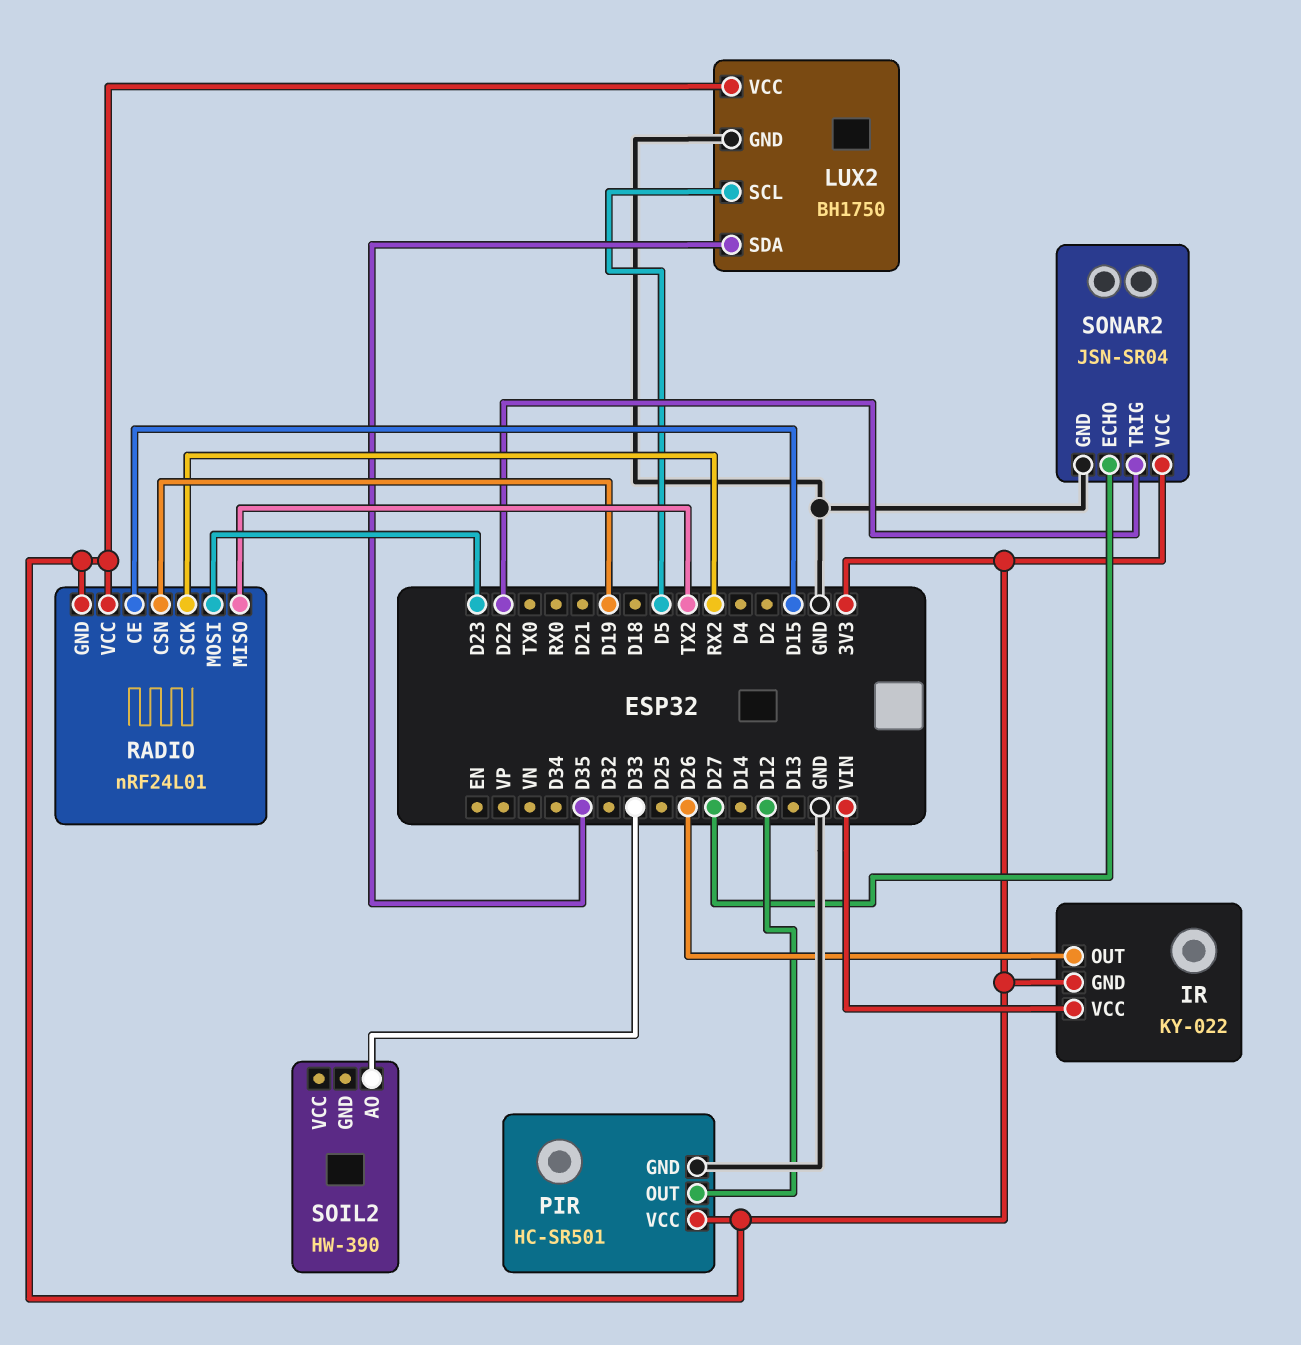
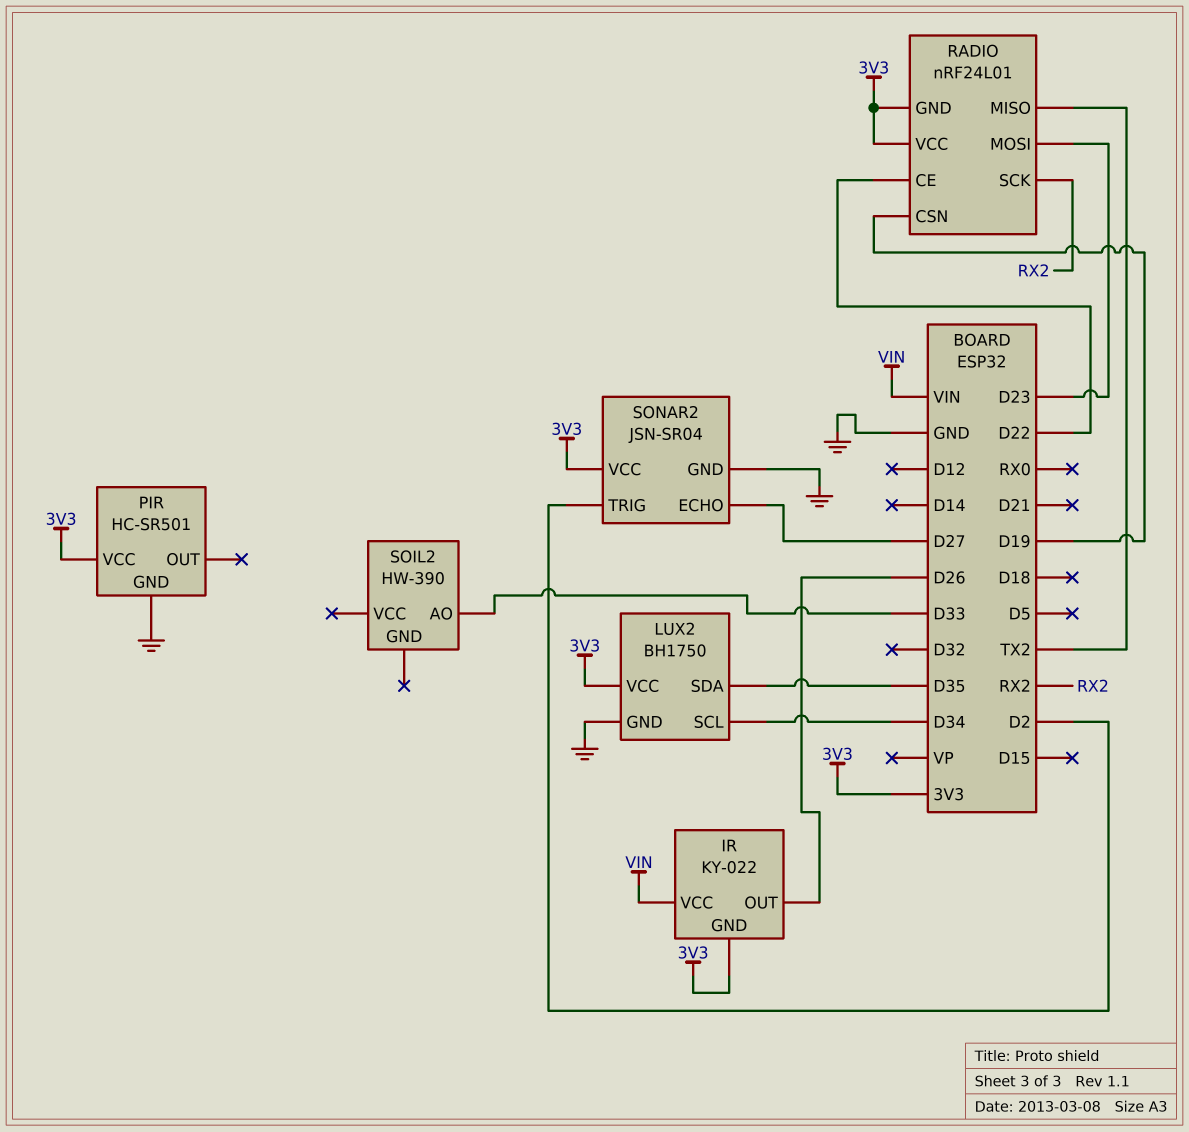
LUX2 pin SCL: D5 -> D34
PIR pin OUT: D12 -> none
RADIO pin CE: D15 -> D22
SONAR2 pin TRIG: D22 -> D2

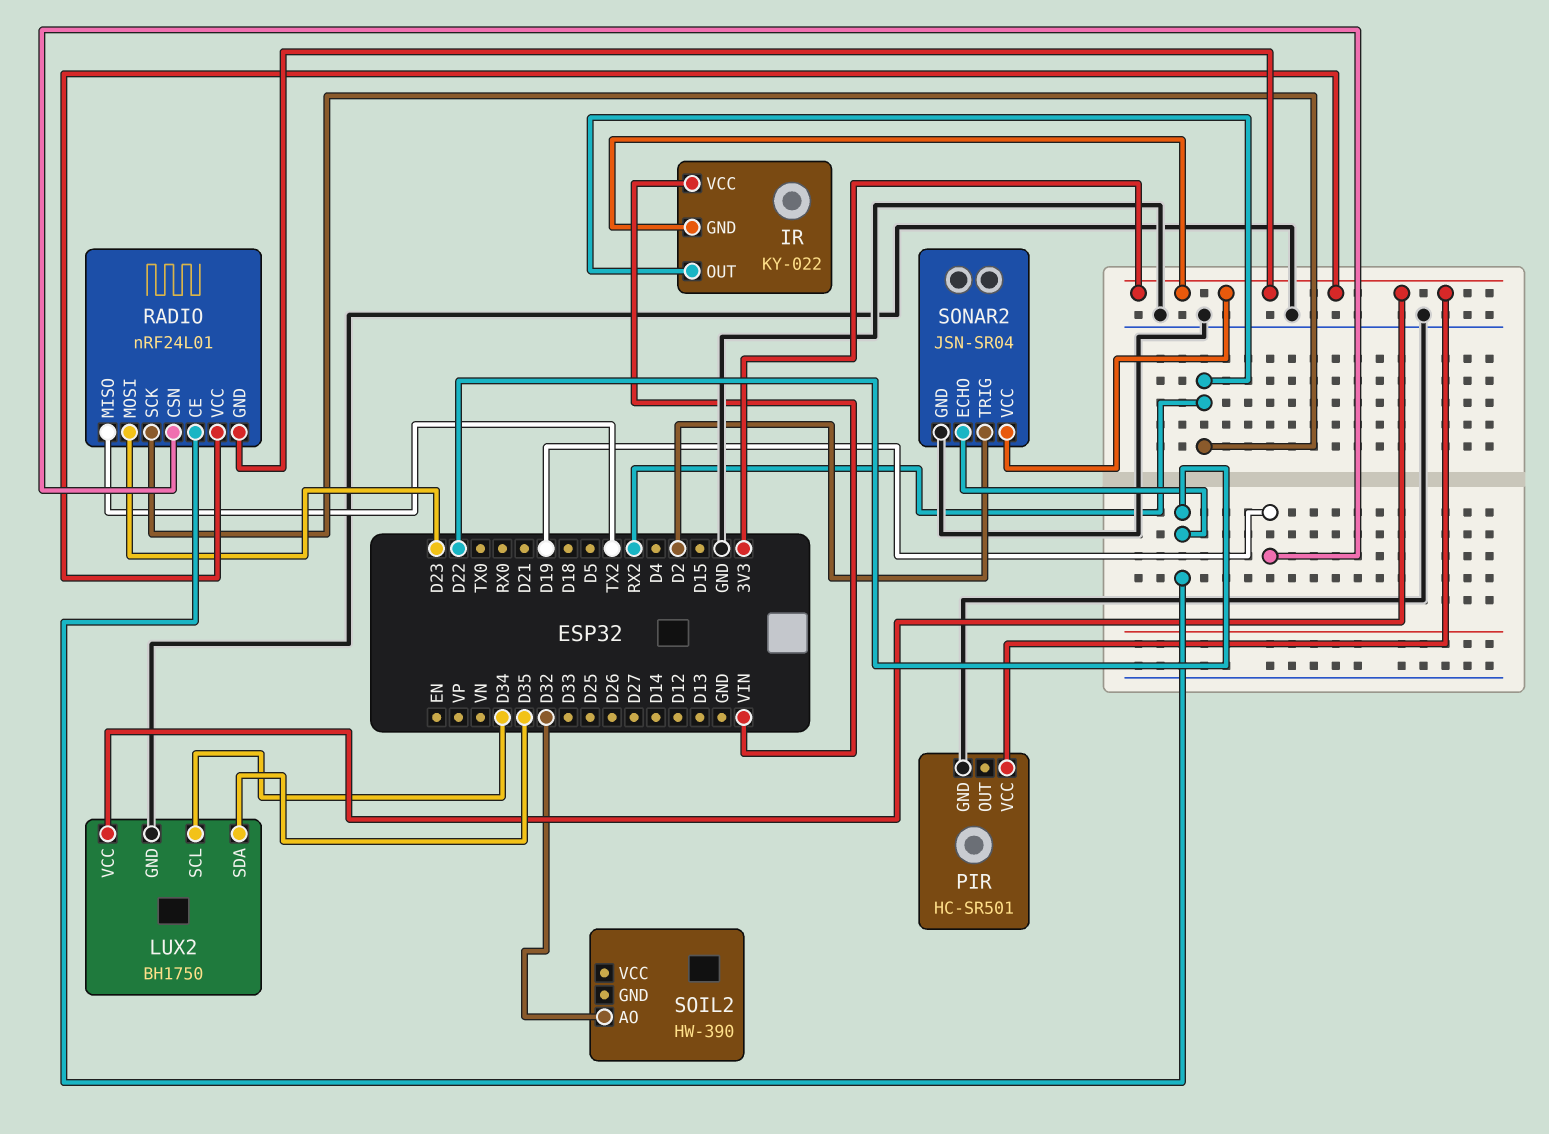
IR pin OUT: D26 -> RX2
SOIL2 pin AO: D33 -> D32
SONAR2 pin ECHO: D27 -> D22

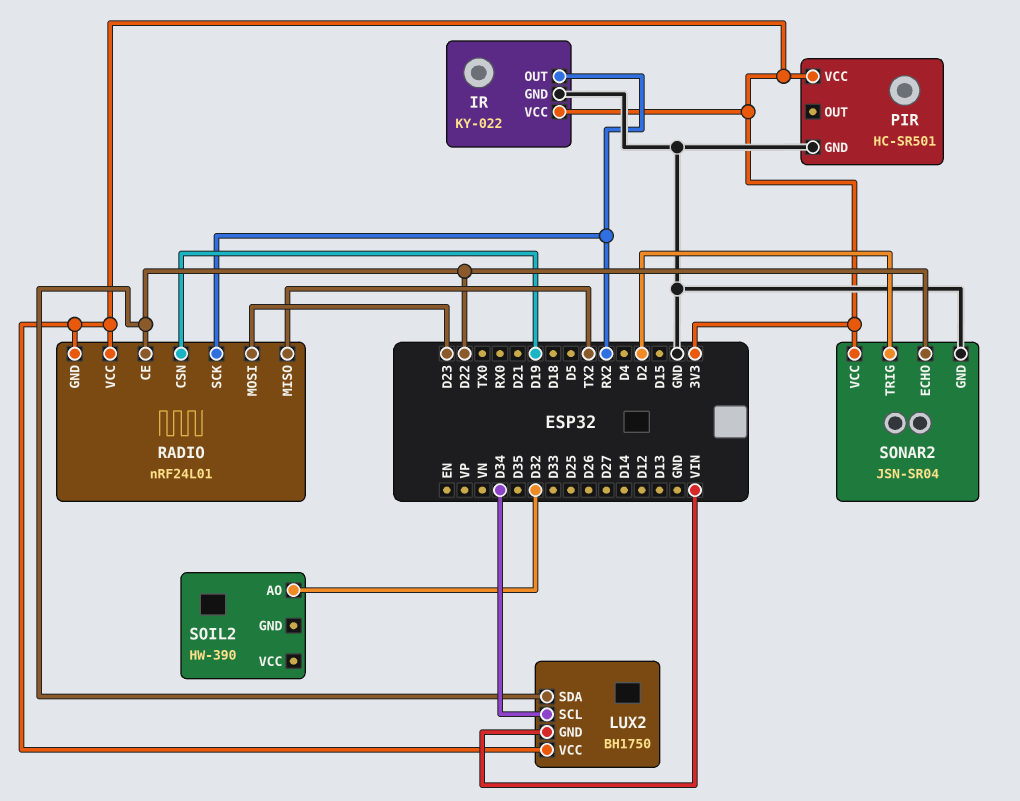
IR pin GND: 3V3 -> GND
IR pin VCC: VIN -> 3V3
LUX2 pin GND: GND -> VIN
LUX2 pin SDA: D35 -> D22

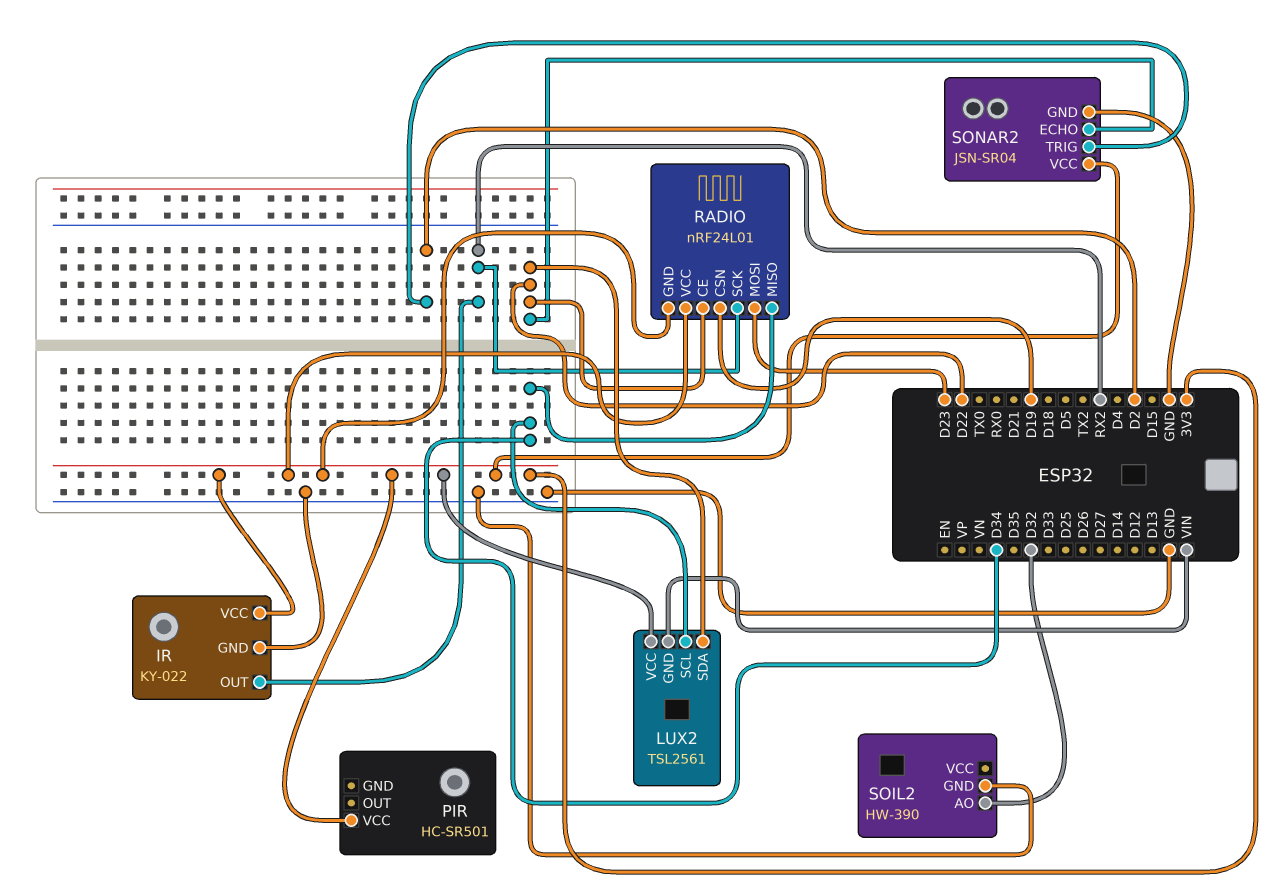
LUX2: BH1750 -> TSL2561
PIR pin GND: GND -> none
RADIO pin MISO: TX2 -> D34
SOIL2 pin GND: none -> GND

